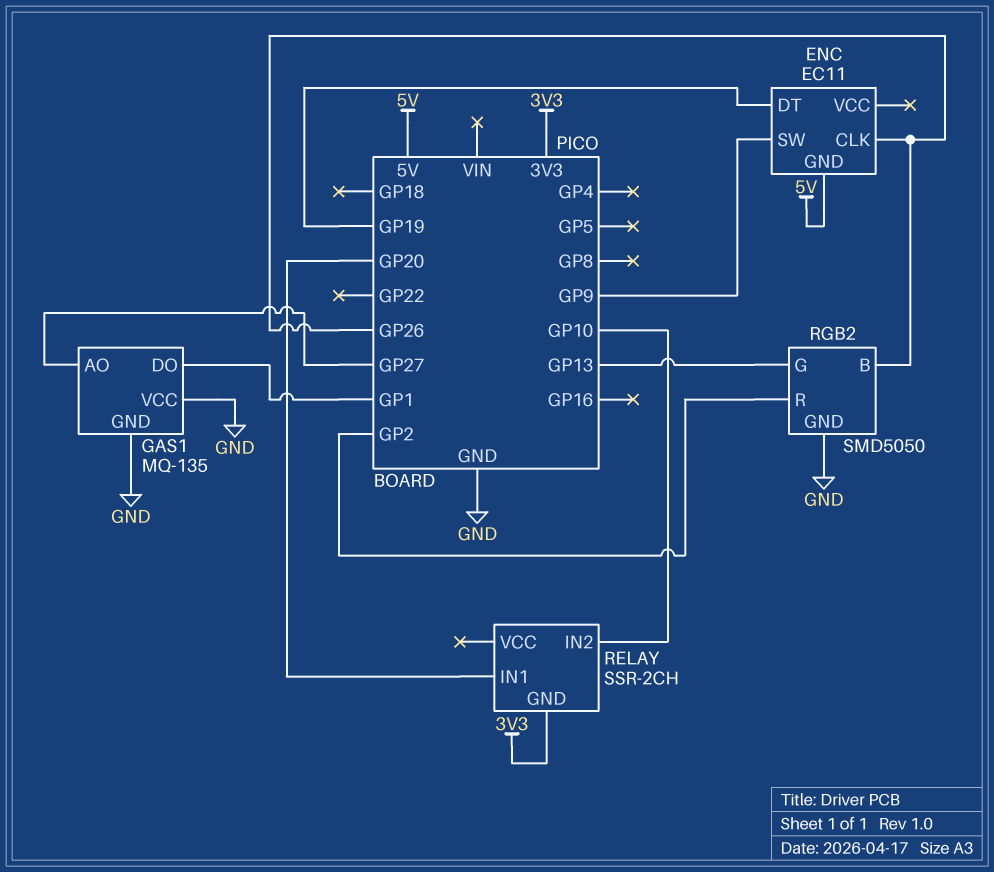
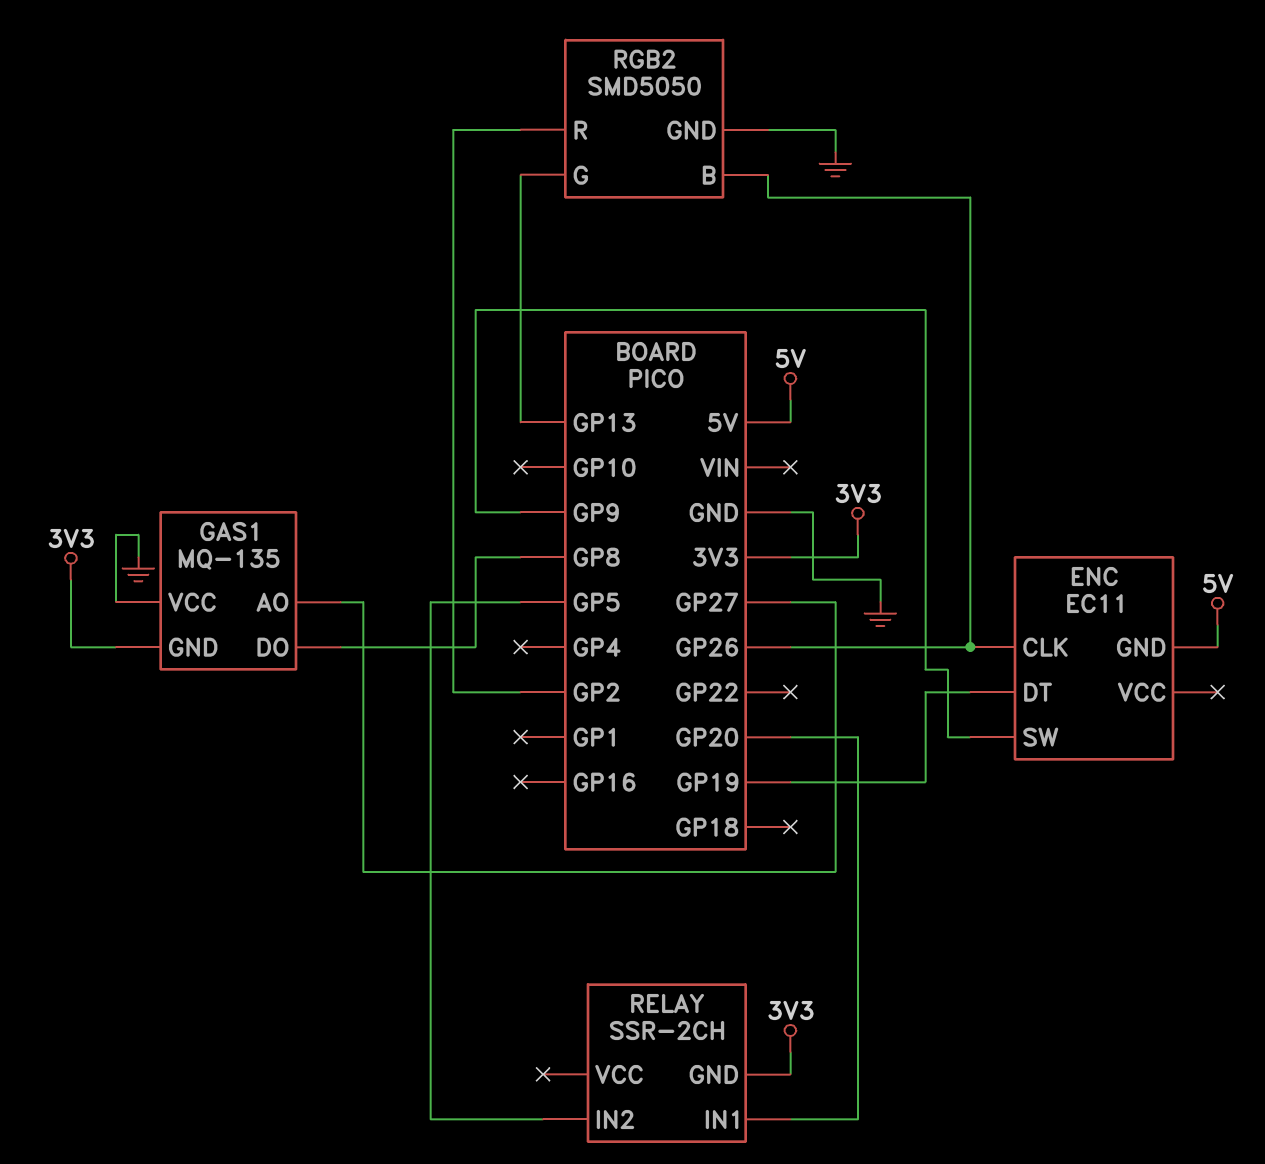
GAS1 pin DO: GP1 -> GP8
GAS1 pin GND: GND -> 3V3
RELAY pin IN2: GP10 -> GP5

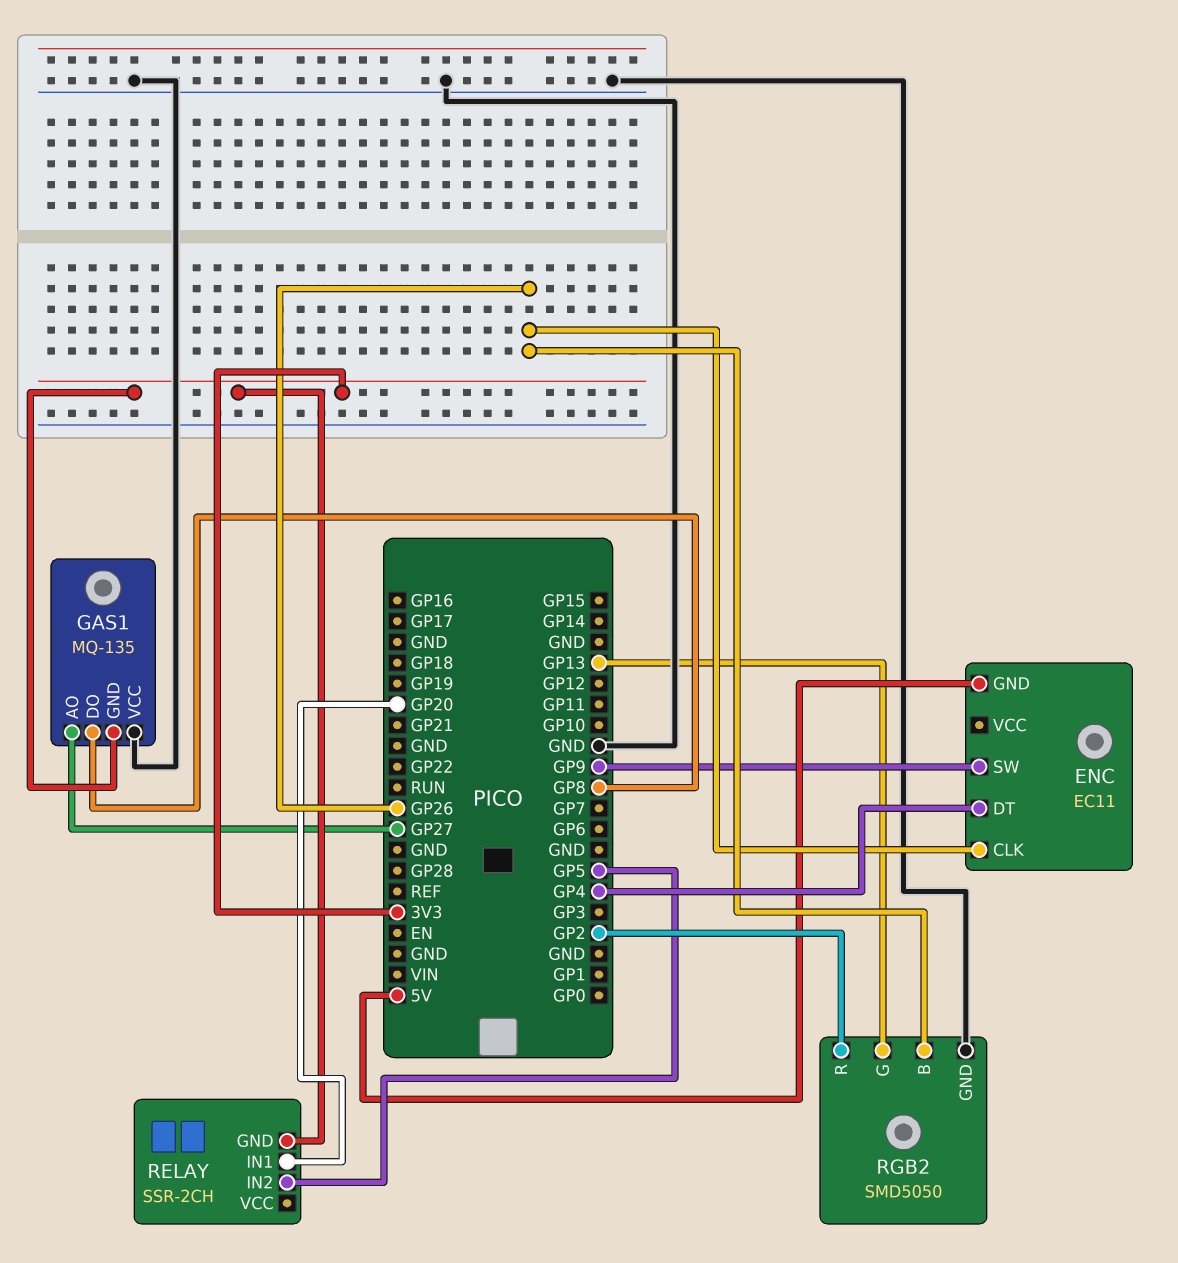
ENC pin DT: GP19 -> GP4

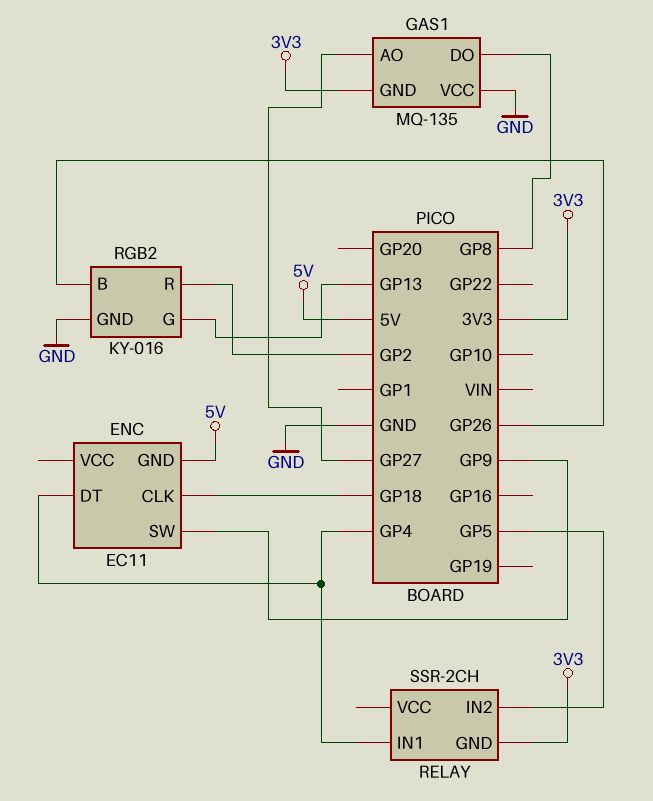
ENC pin CLK: GP26 -> GP18
RELAY pin IN1: GP20 -> GP4
RGB2: SMD5050 -> KY-016

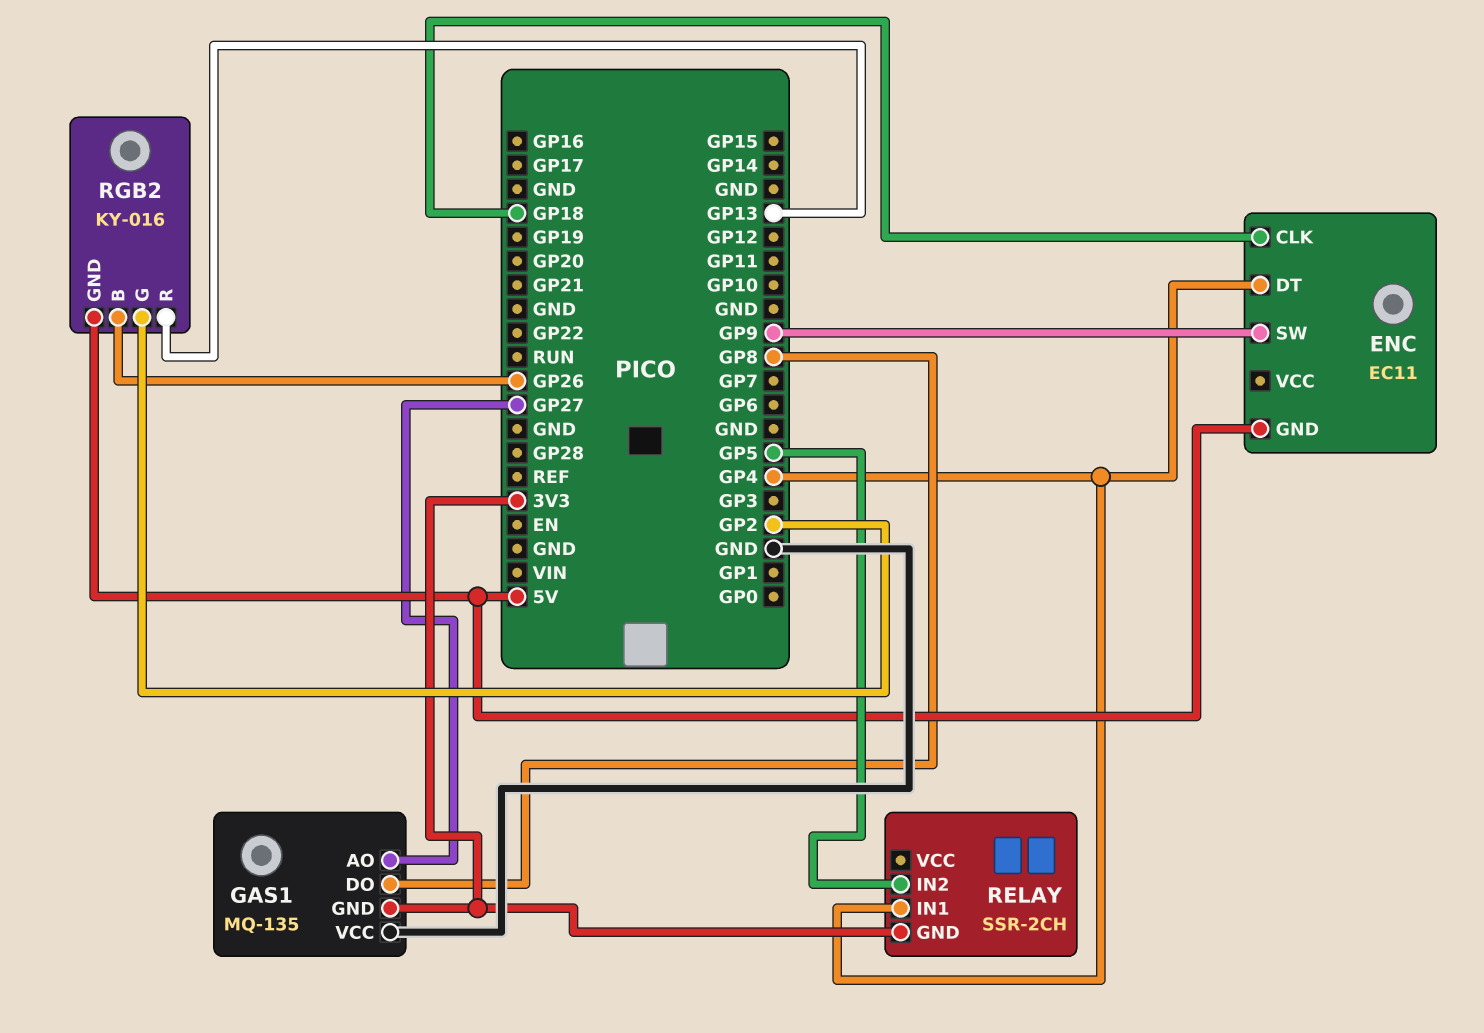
RGB2 pin G: GP13 -> GP2
RGB2 pin GND: GND -> 5V
RGB2 pin R: GP2 -> GP13

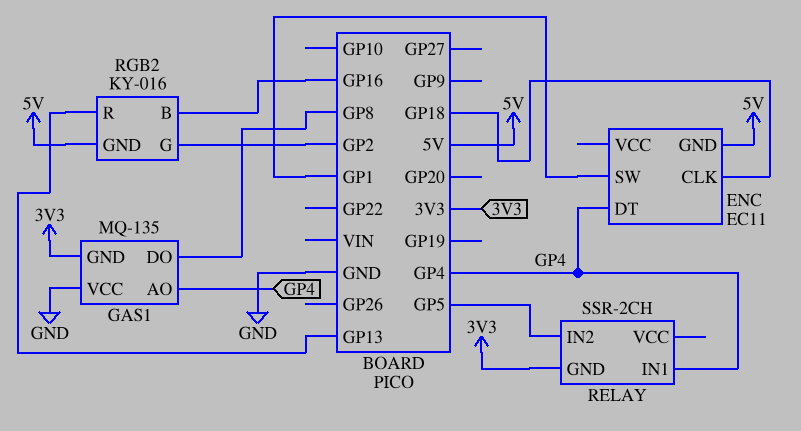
ENC pin SW: GP9 -> GP1
GAS1 pin AO: GP27 -> GP4
RGB2 pin B: GP26 -> GP16

